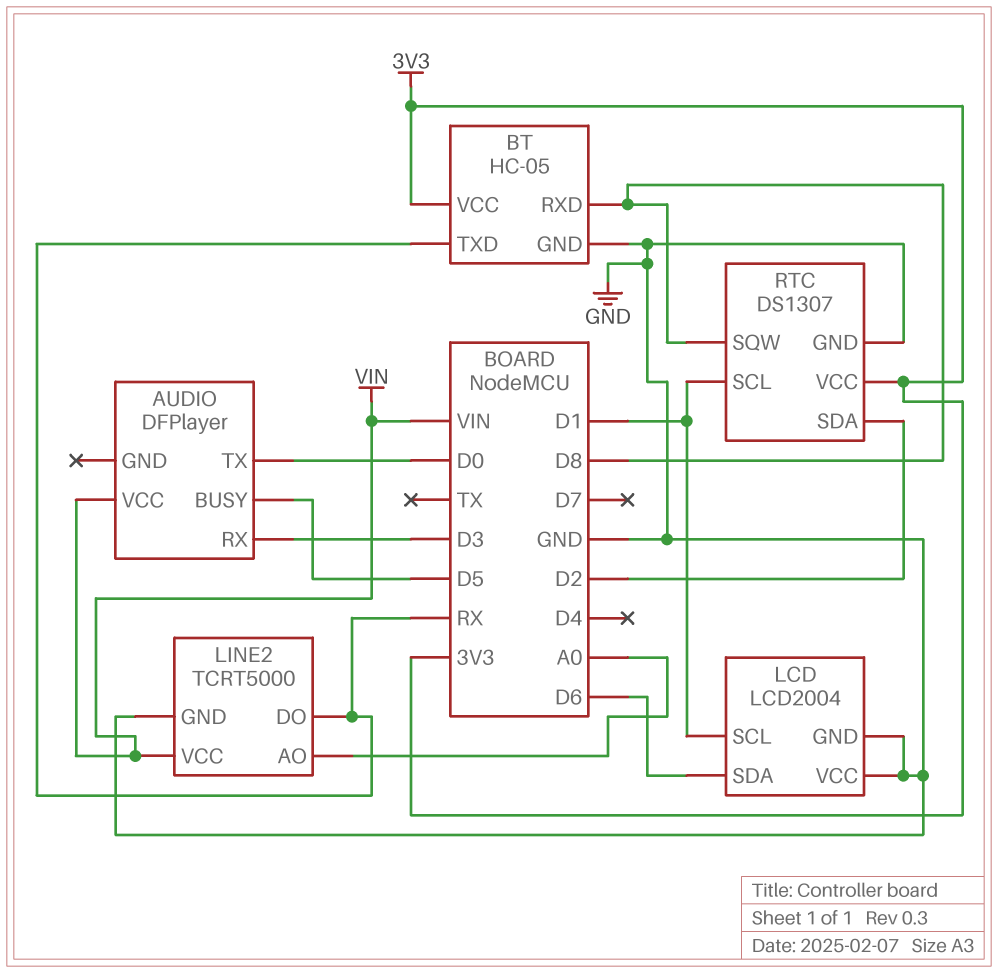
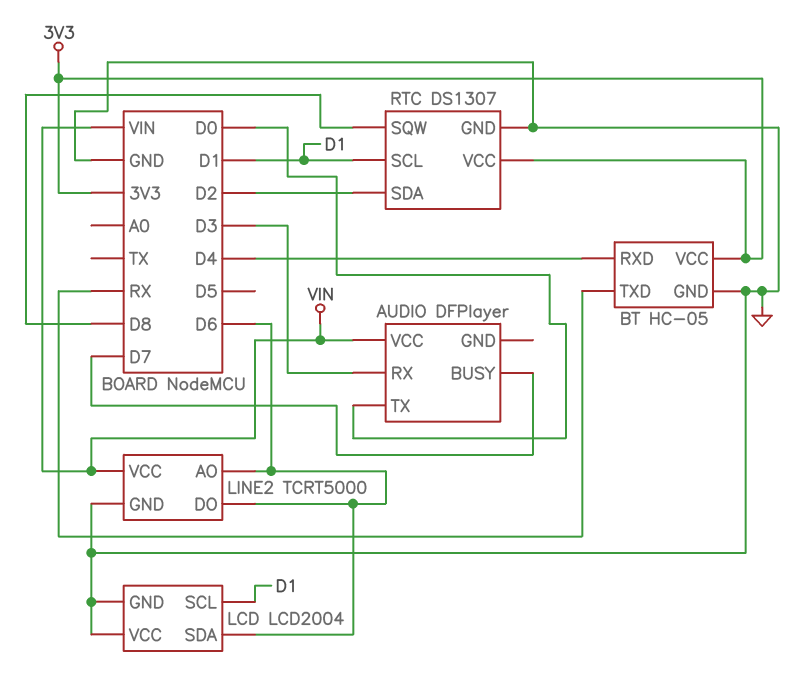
AUDIO pin BUSY: D5 -> D7
BT pin RXD: D8 -> D4
LINE2 pin AO: A0 -> D6
LINE2 pin DO: RX -> D6

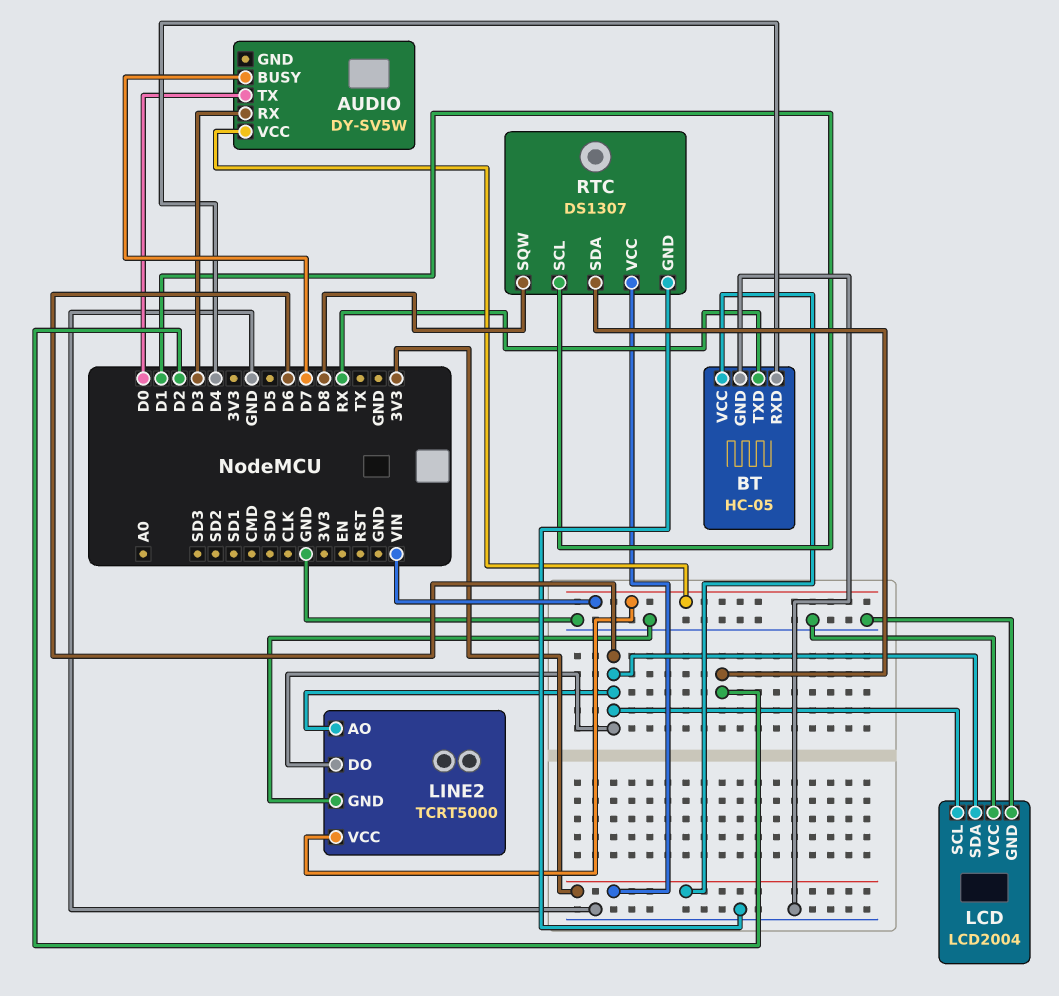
AUDIO: DFPlayer -> DY-SV5W
LCD pin SCL: D1 -> D6

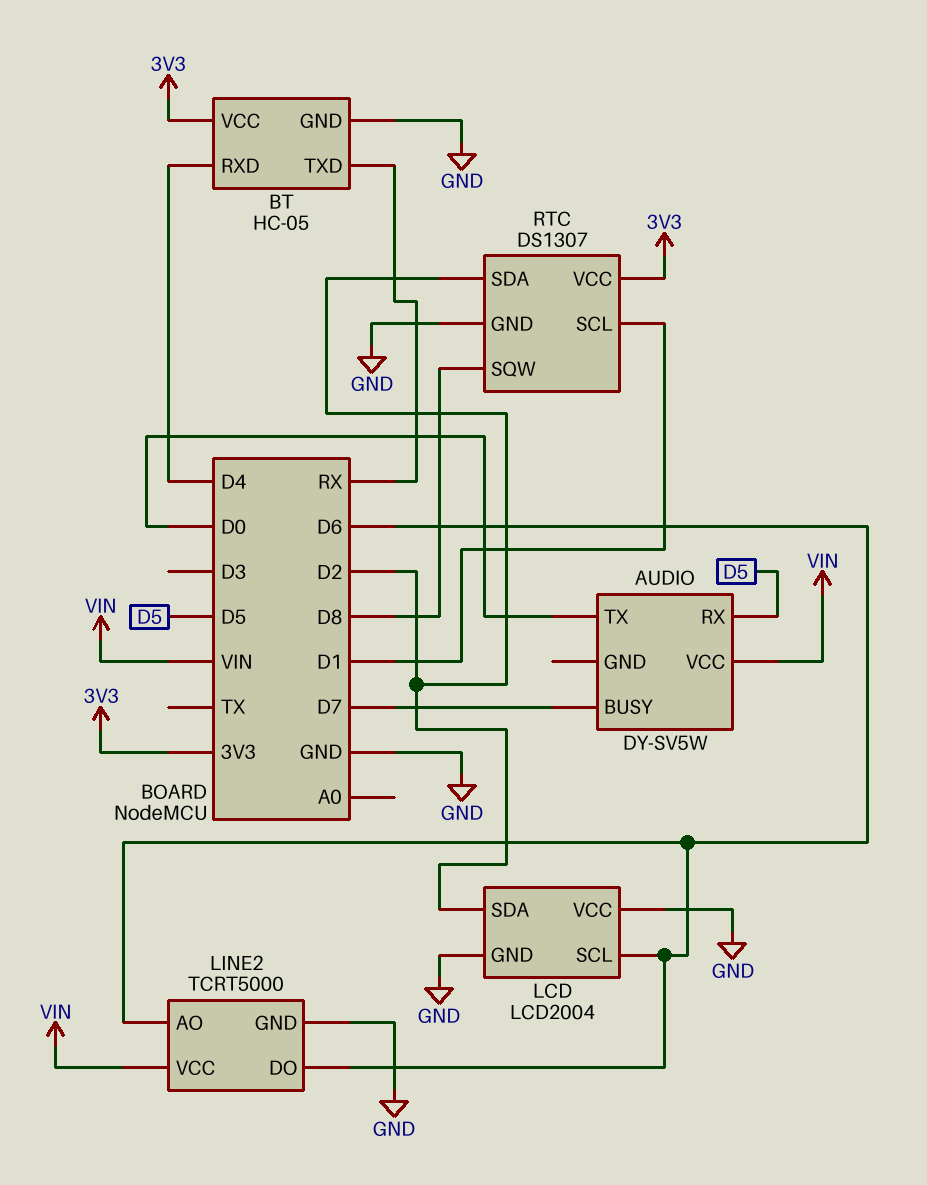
AUDIO pin RX: D3 -> D5
LCD pin SDA: D6 -> D2

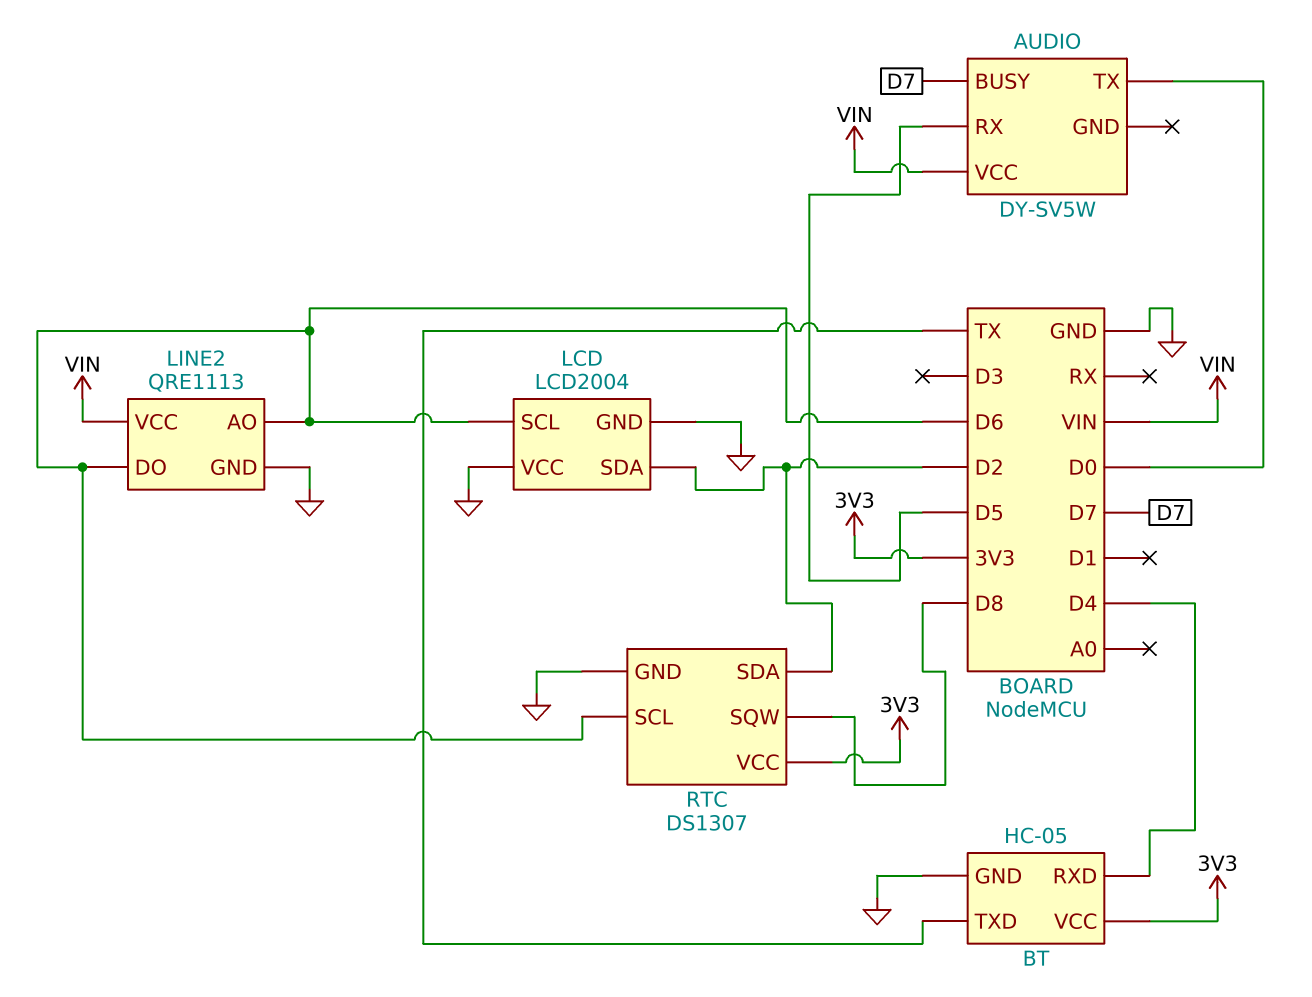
BT pin TXD: RX -> TX
LINE2: TCRT5000 -> QRE1113
RTC pin SCL: D1 -> D6

